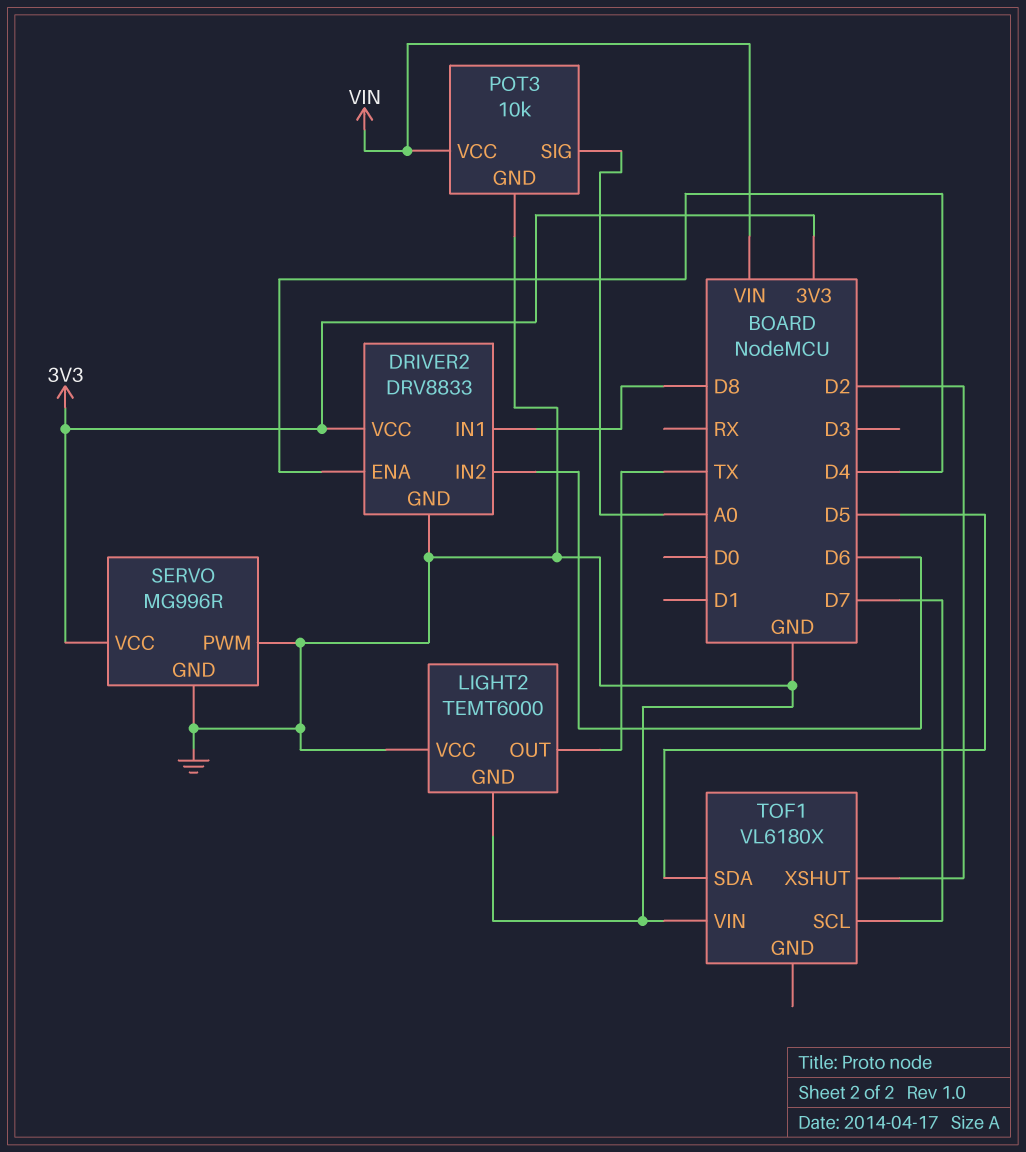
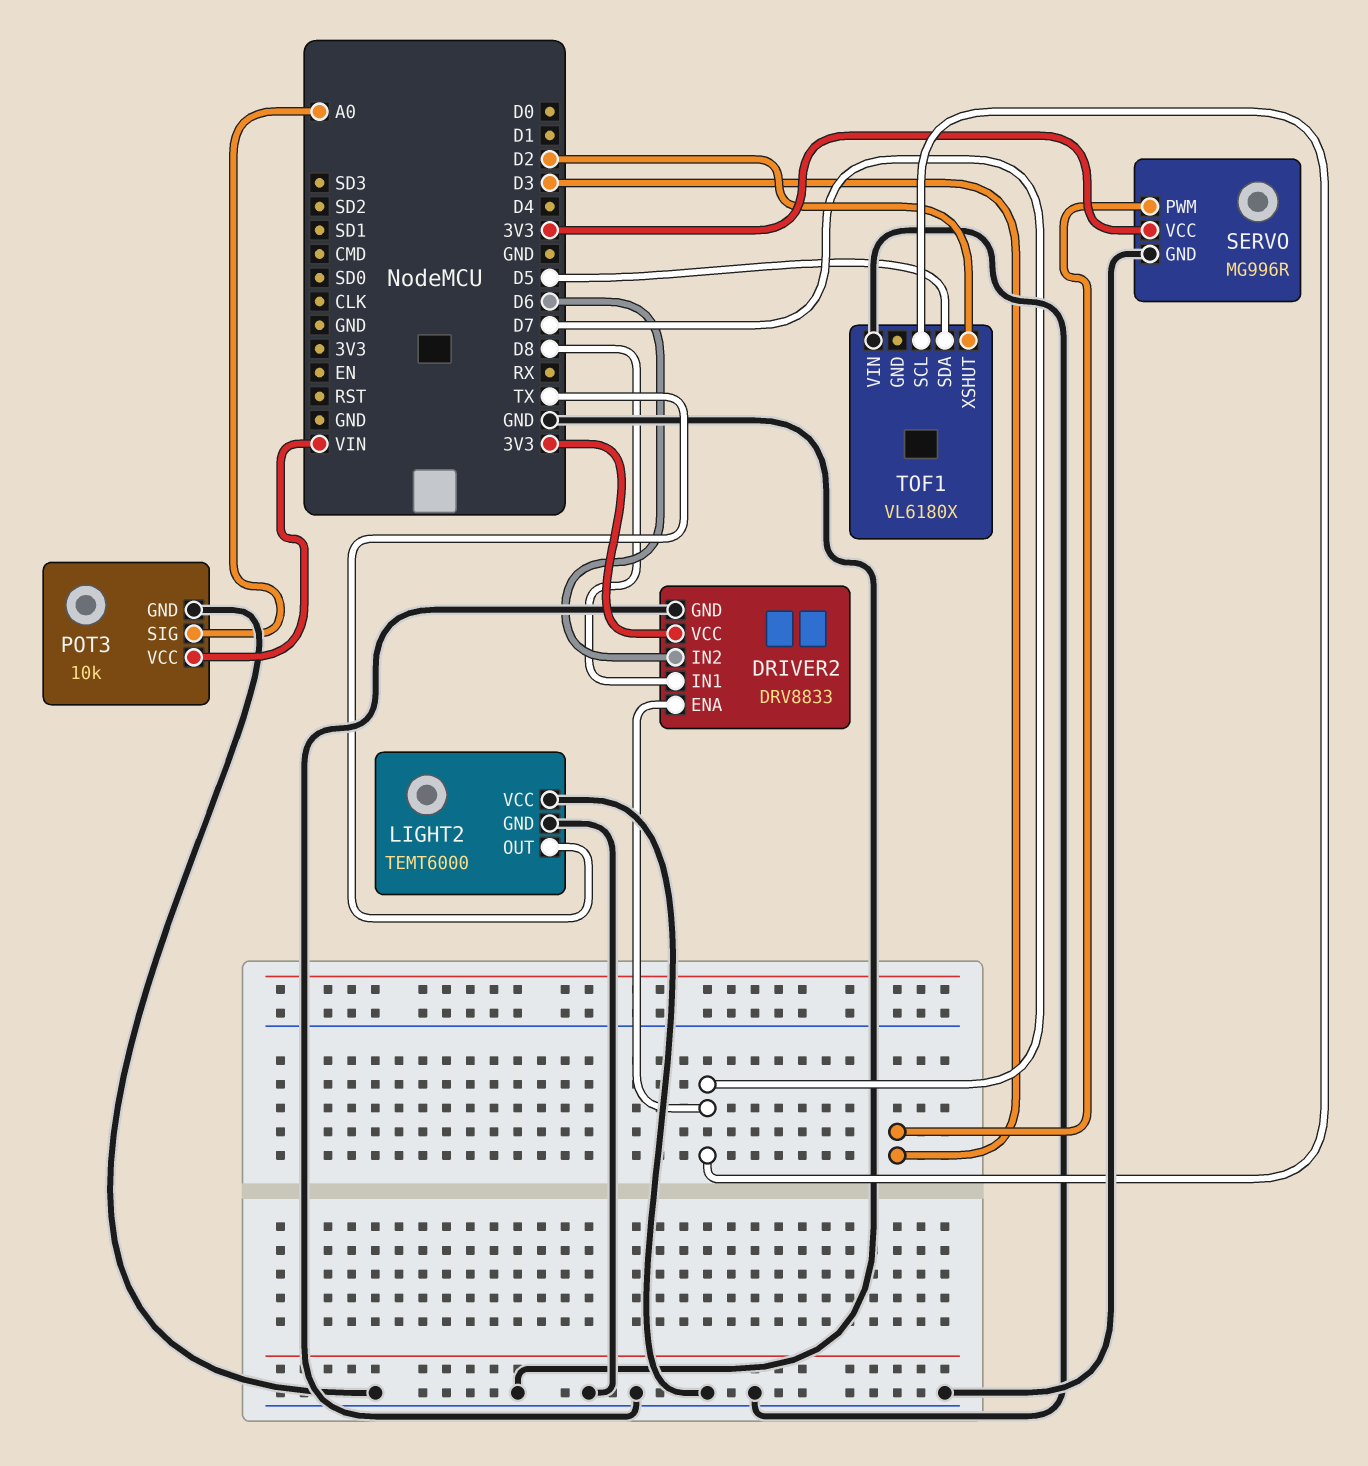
DRIVER2 pin ENA: D4 -> D7
SERVO pin PWM: GND -> D3

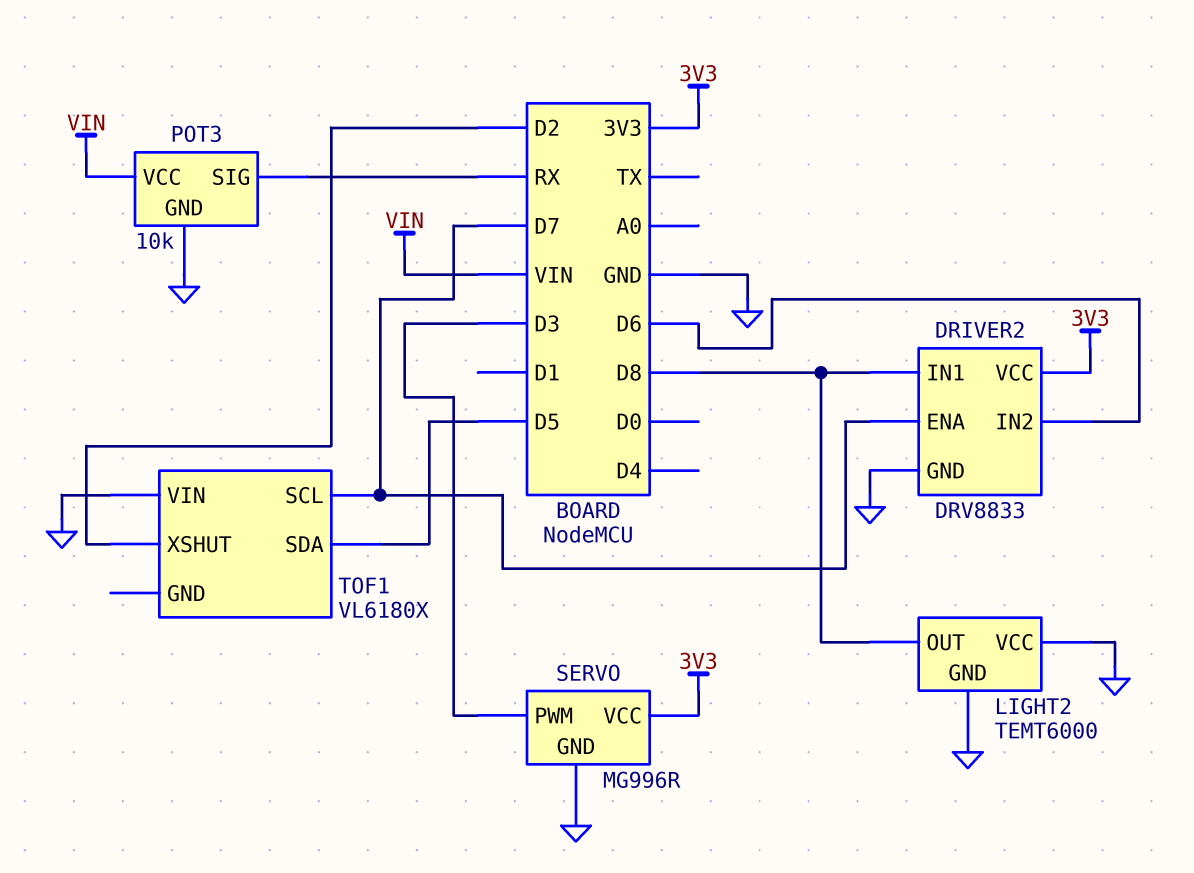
LIGHT2 pin OUT: TX -> D8
POT3 pin SIG: A0 -> RX

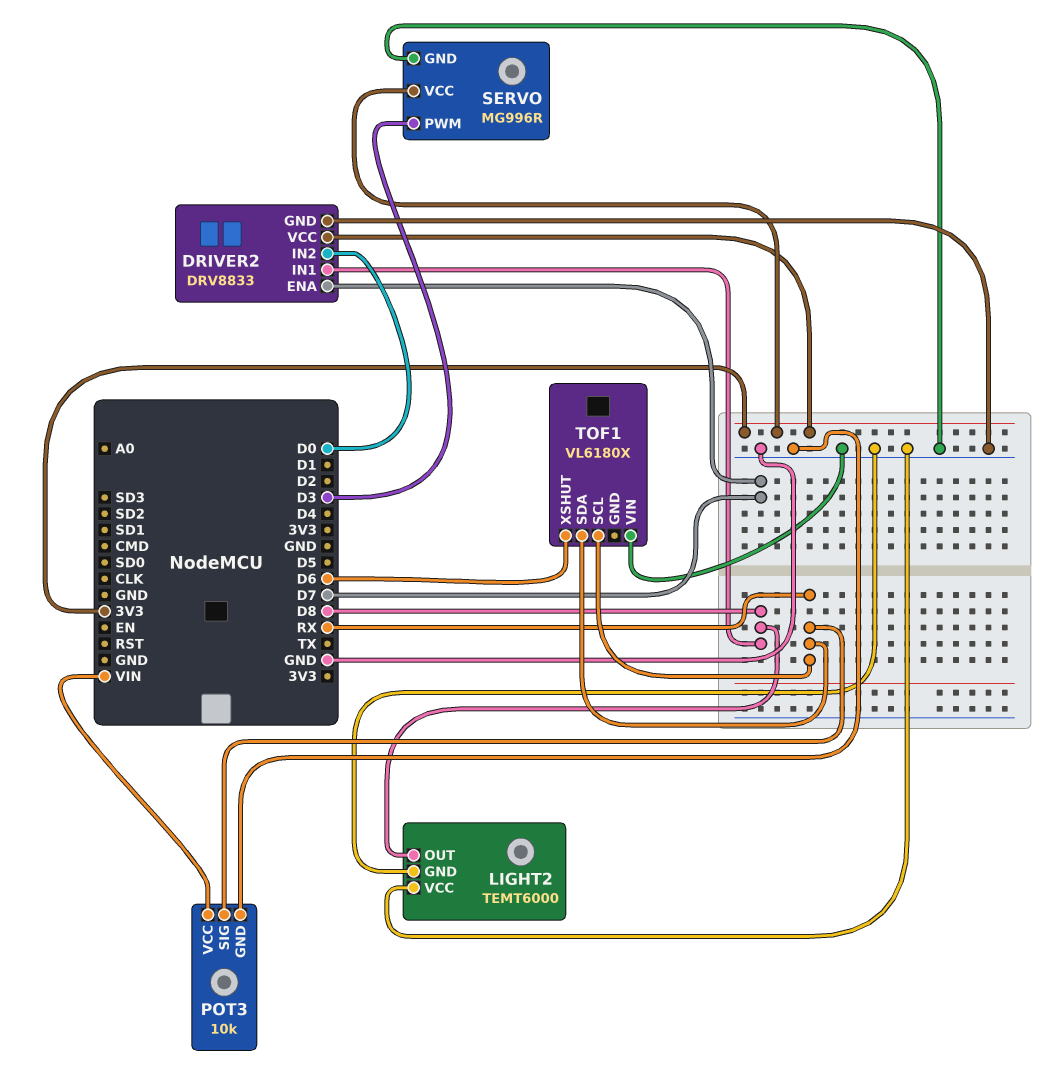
DRIVER2 pin IN2: D6 -> D0
TOF1 pin SCL: D7 -> RX
TOF1 pin SDA: D5 -> RX
TOF1 pin XSHUT: D2 -> D6

